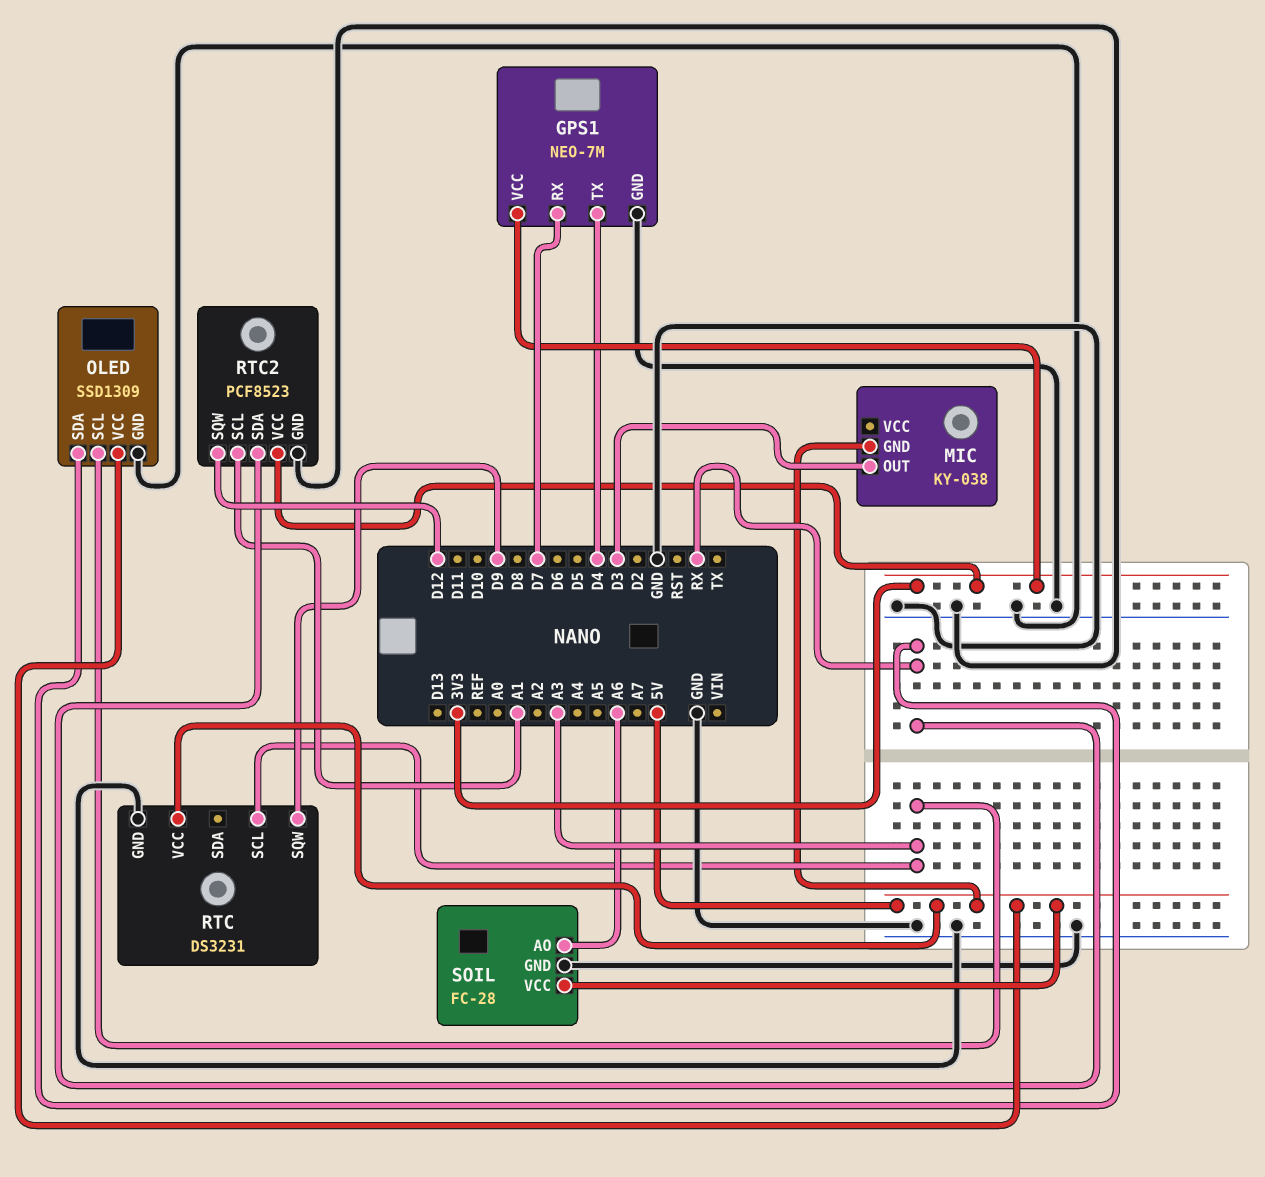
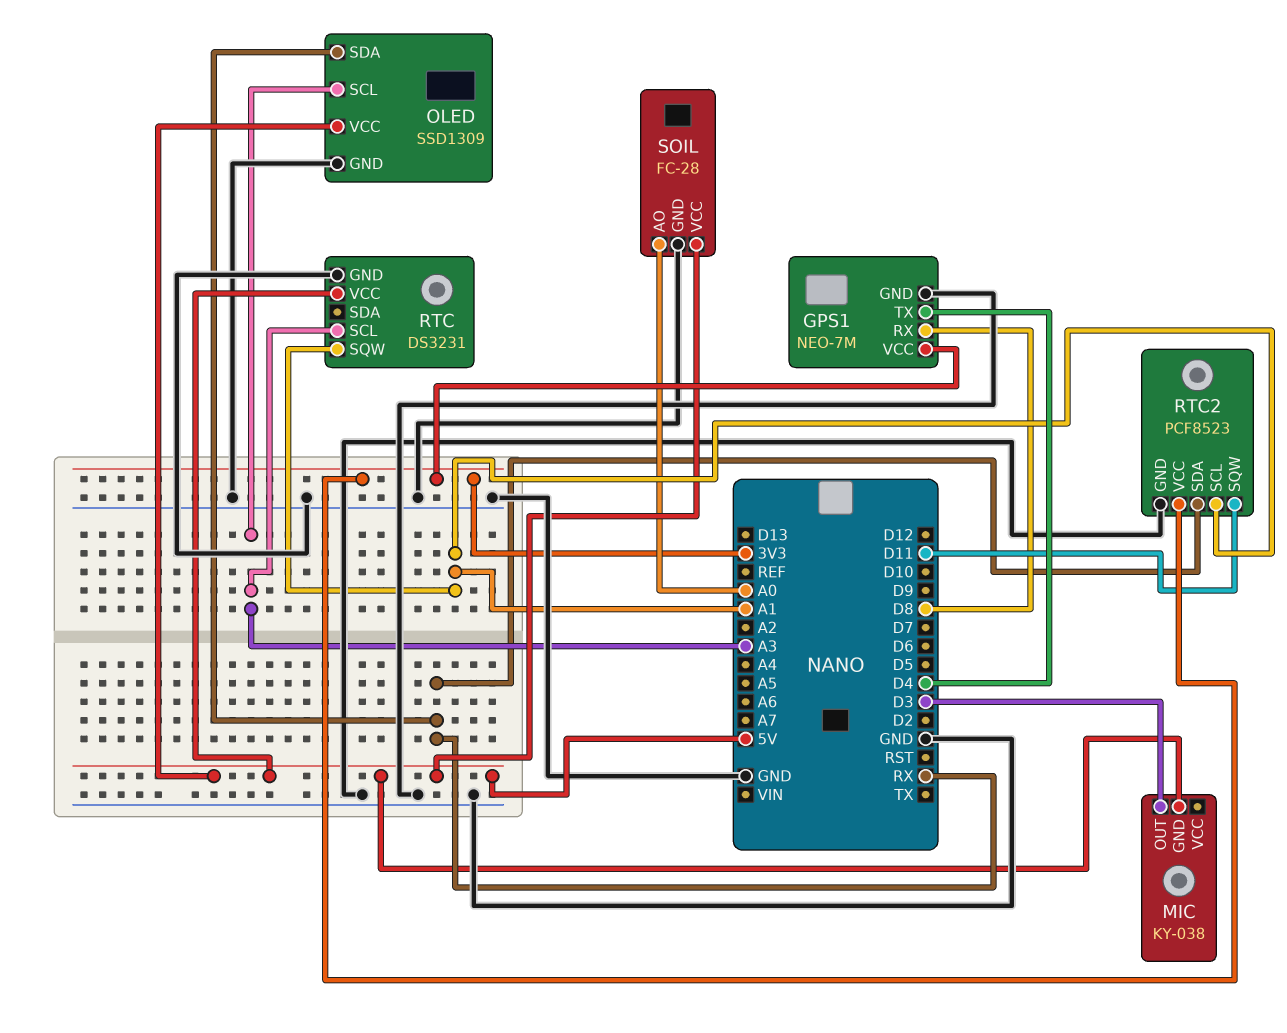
GPS1 pin RX: D7 -> D8
RTC pin SQW: D9 -> A1
RTC2 pin SQW: D12 -> D11
SOIL pin AO: A6 -> A0

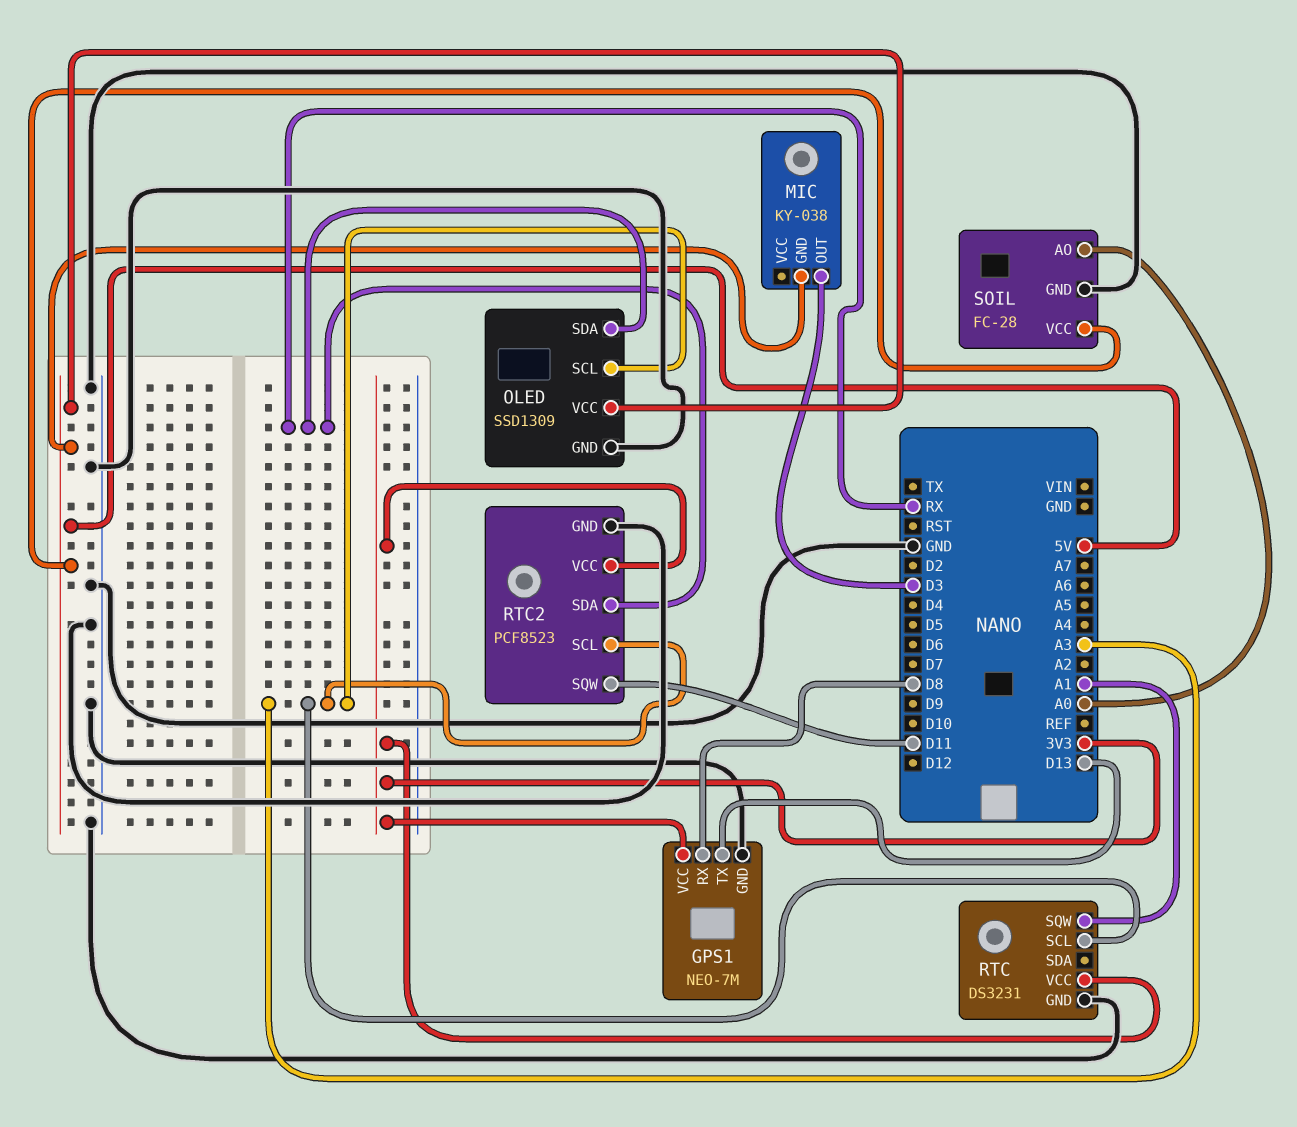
GPS1 pin TX: D4 -> D13
RTC pin VCC: 5V -> 3V3
RTC2 pin SCL: A1 -> A3

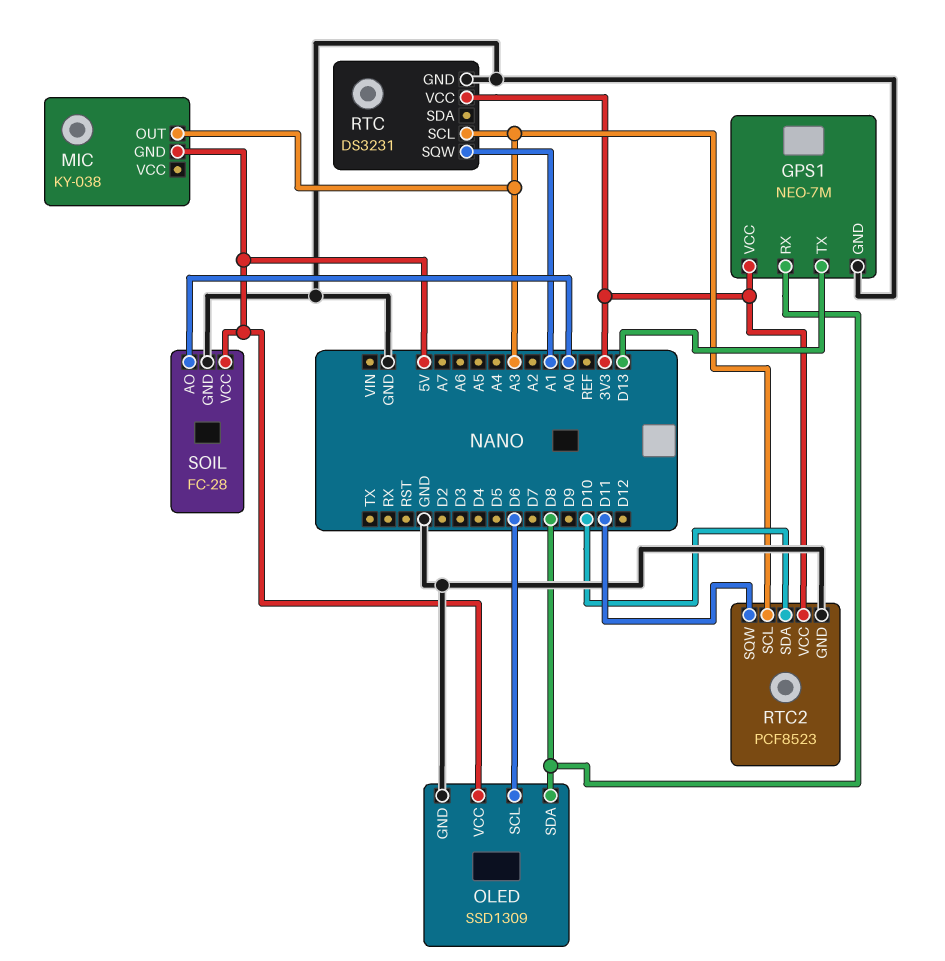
MIC pin OUT: D3 -> A3
OLED pin SCL: A3 -> D6
OLED pin SDA: RX -> D8
RTC2 pin SDA: RX -> D10

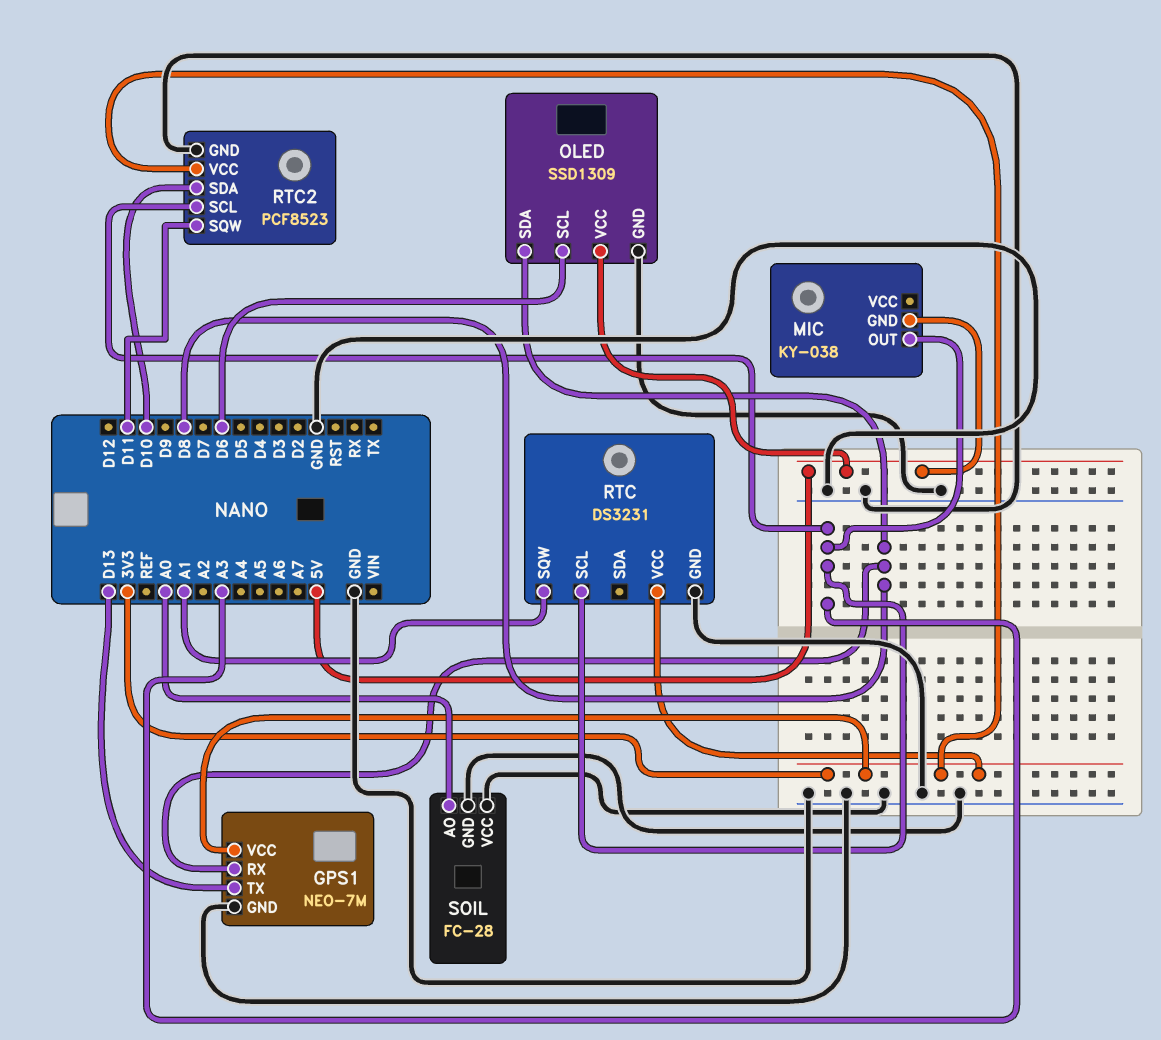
SOIL pin VCC: 5V -> GND

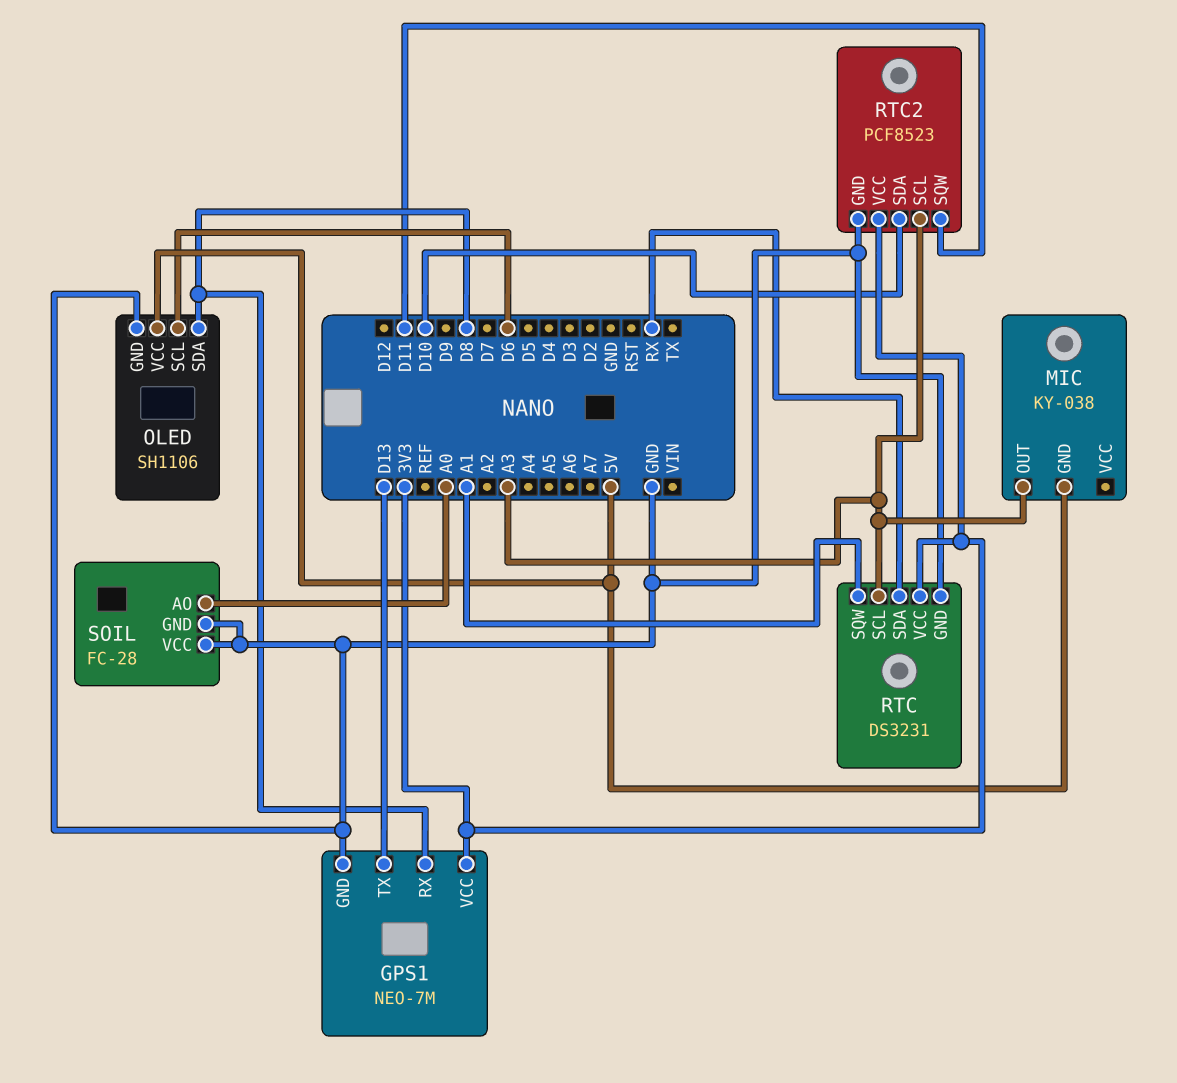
OLED: SSD1309 -> SH1106
RTC pin SDA: none -> RX

